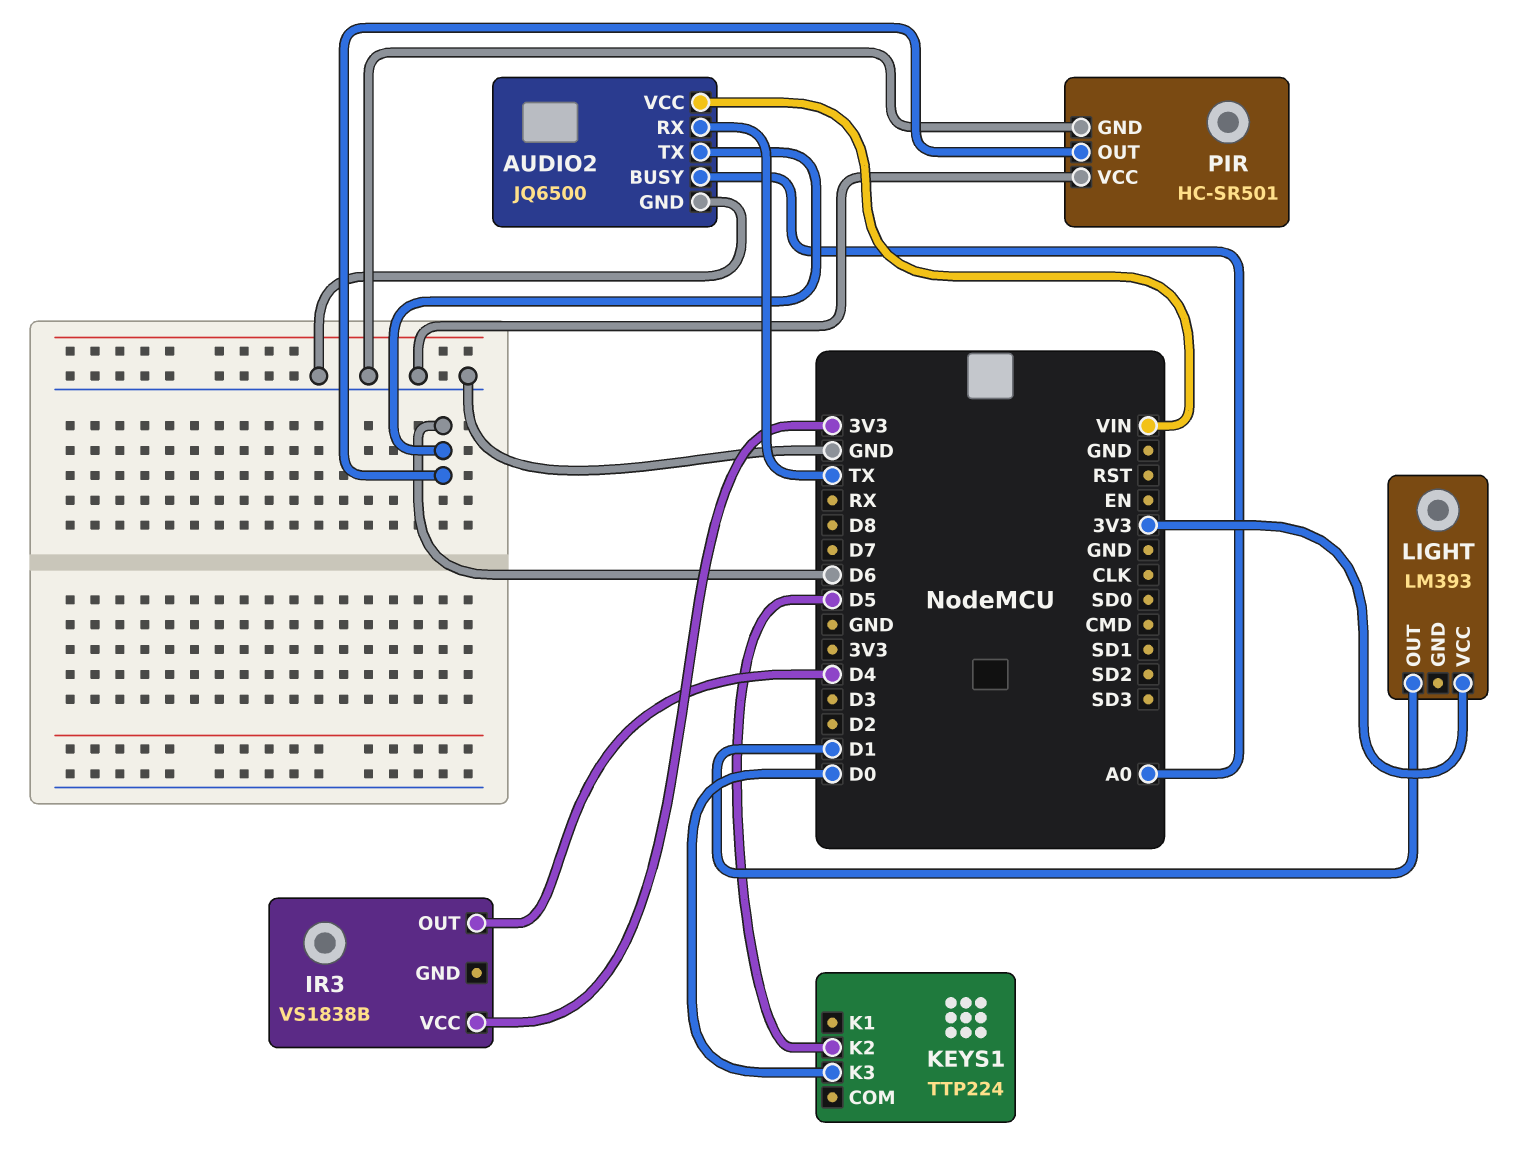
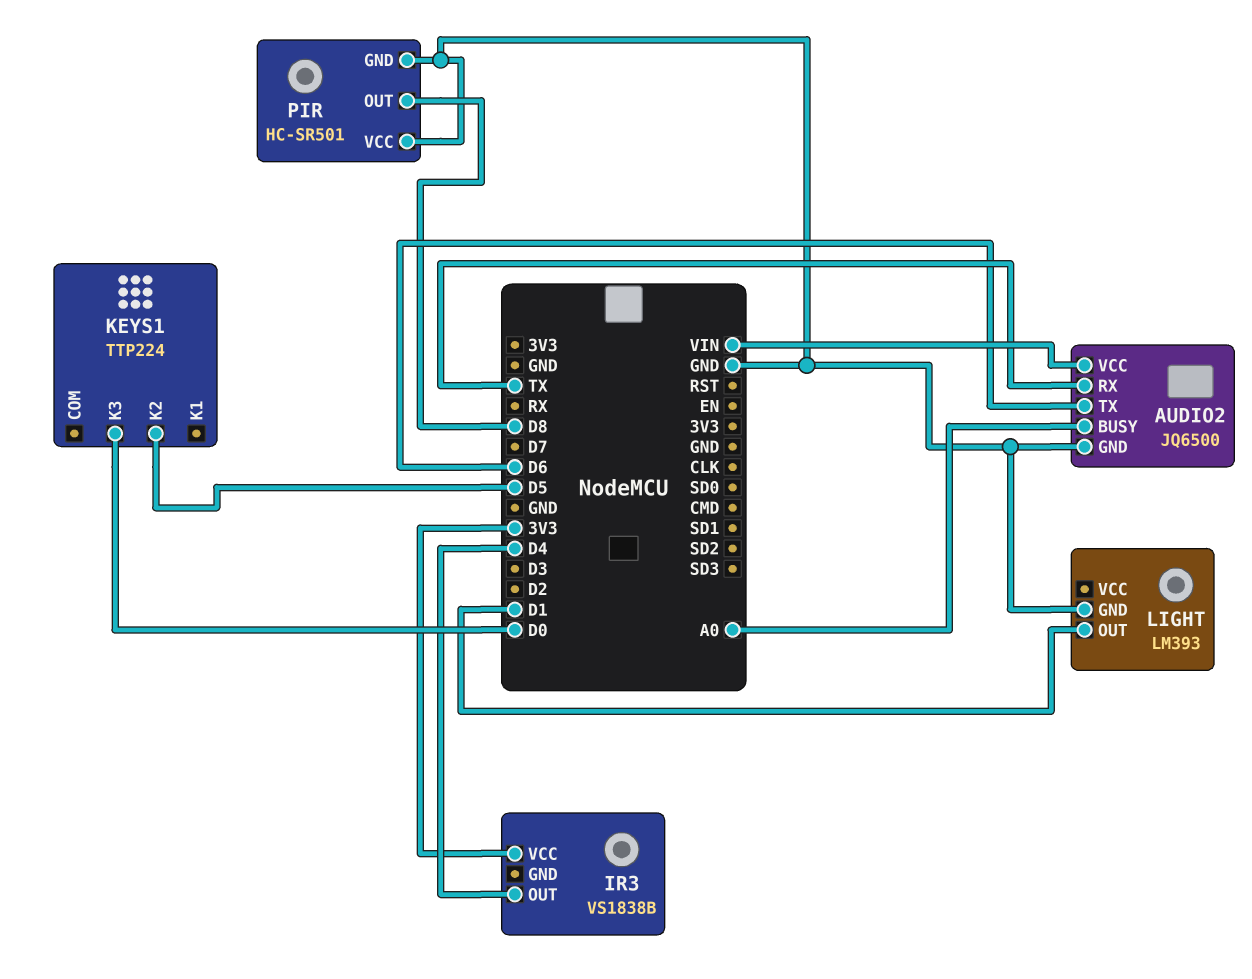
LIGHT pin GND: none -> GND
LIGHT pin VCC: 3V3 -> none
PIR pin OUT: D6 -> D8

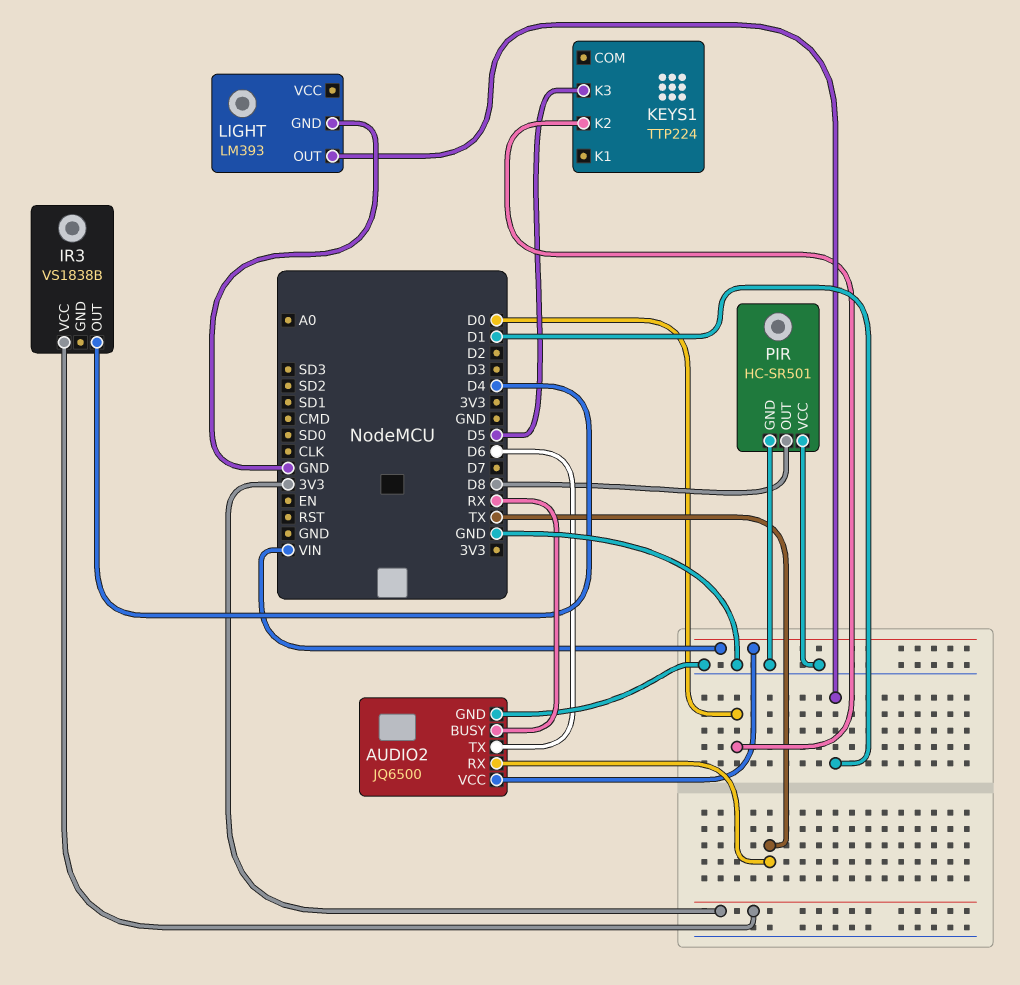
AUDIO2 pin BUSY: A0 -> RX
KEYS1 pin K2: D5 -> D0
KEYS1 pin K3: D0 -> D5

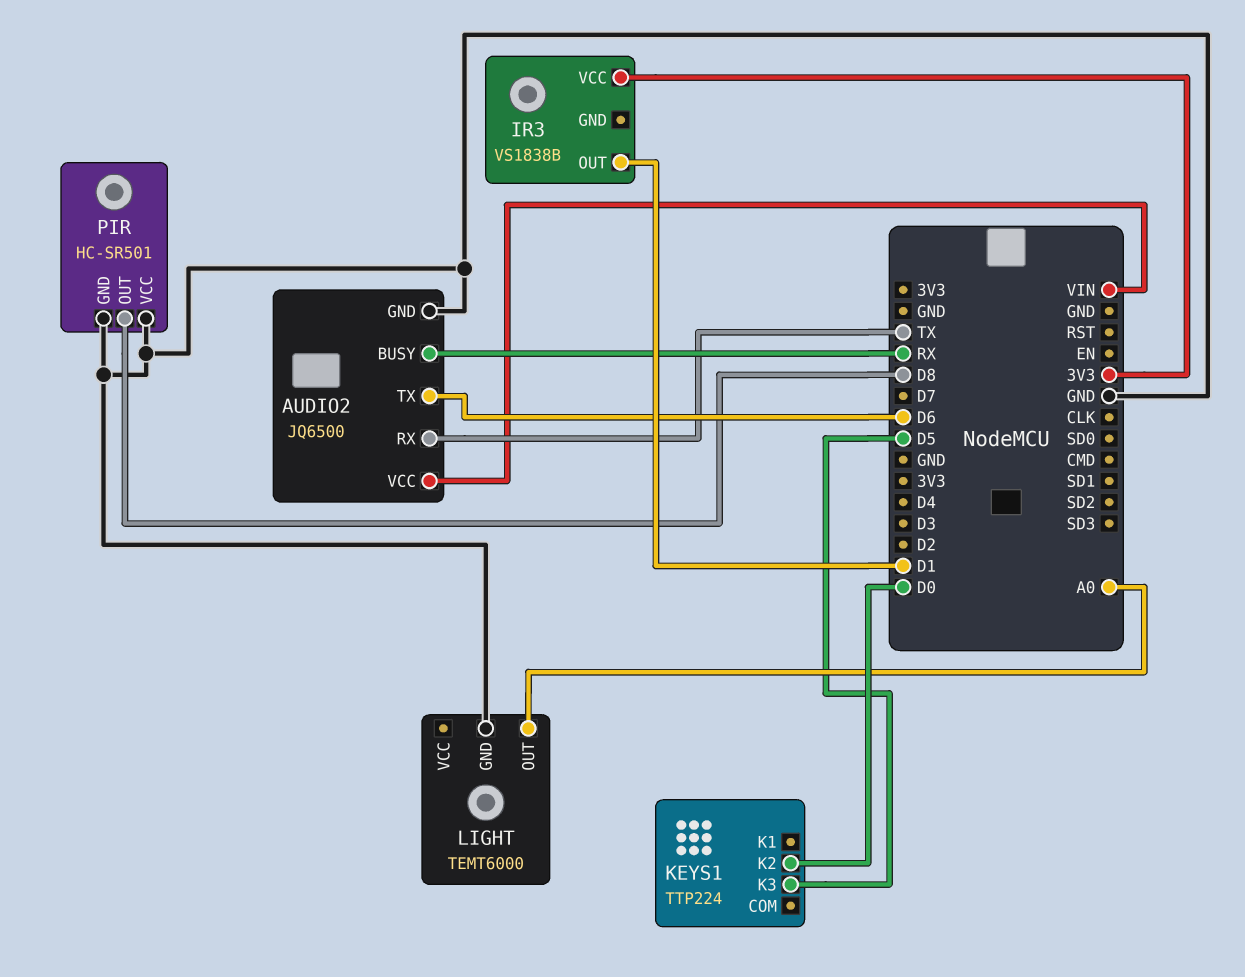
IR3 pin OUT: D4 -> D1
LIGHT: LM393 -> TEMT6000
LIGHT pin OUT: D1 -> A0

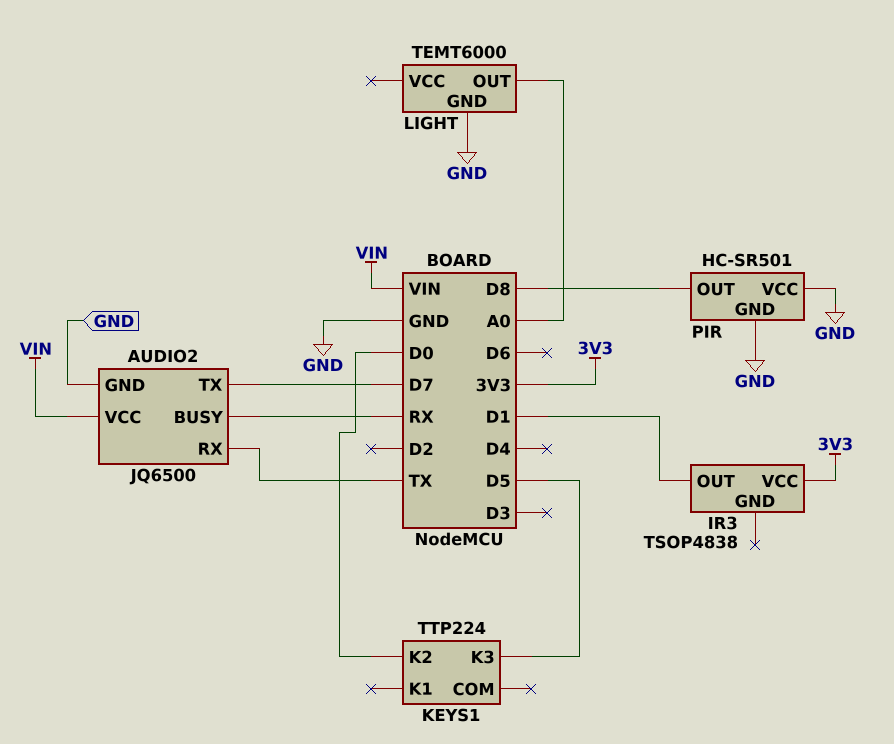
AUDIO2 pin TX: D6 -> D7
IR3: VS1838B -> TSOP4838

